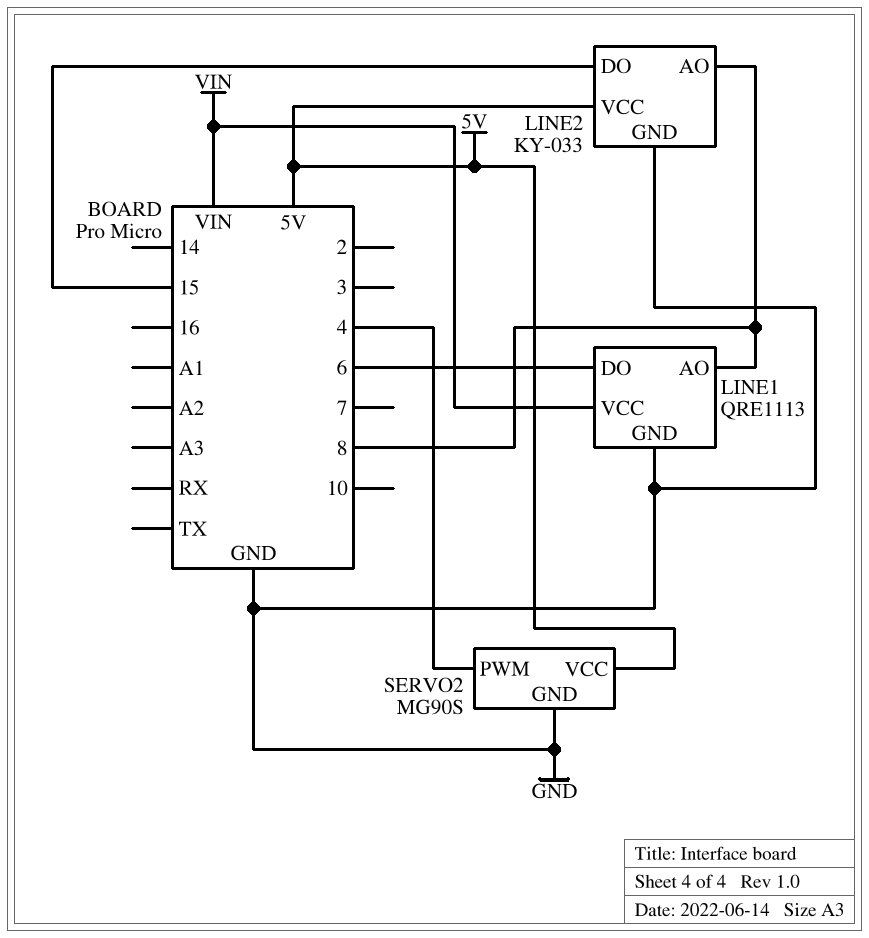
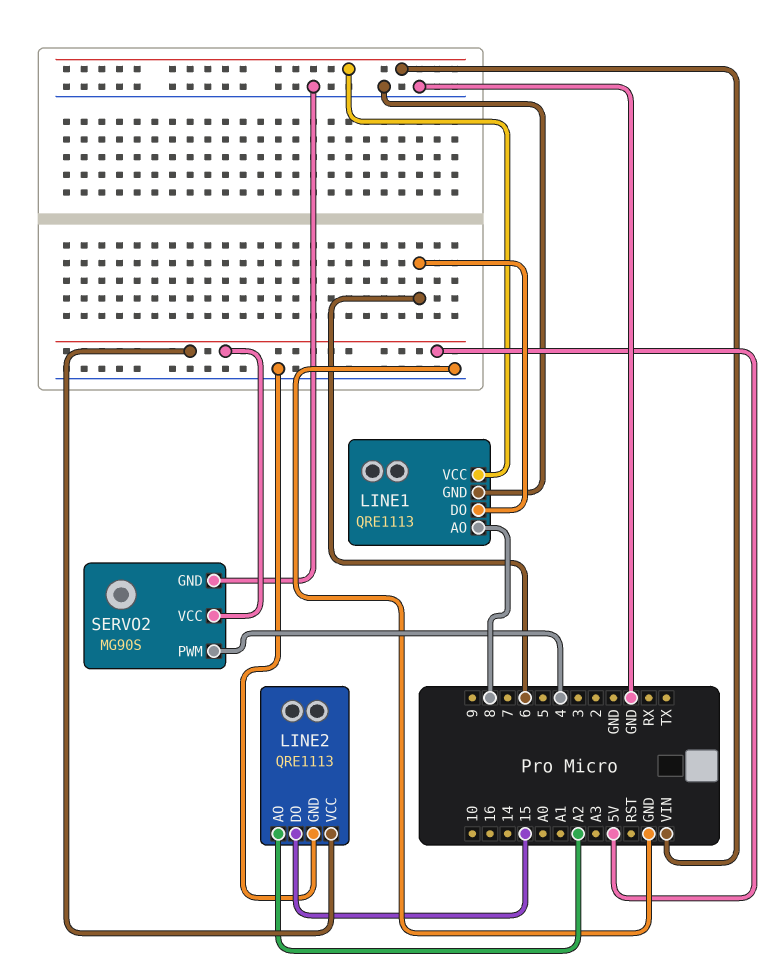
LINE2: KY-033 -> QRE1113
LINE2 pin AO: 8 -> A2

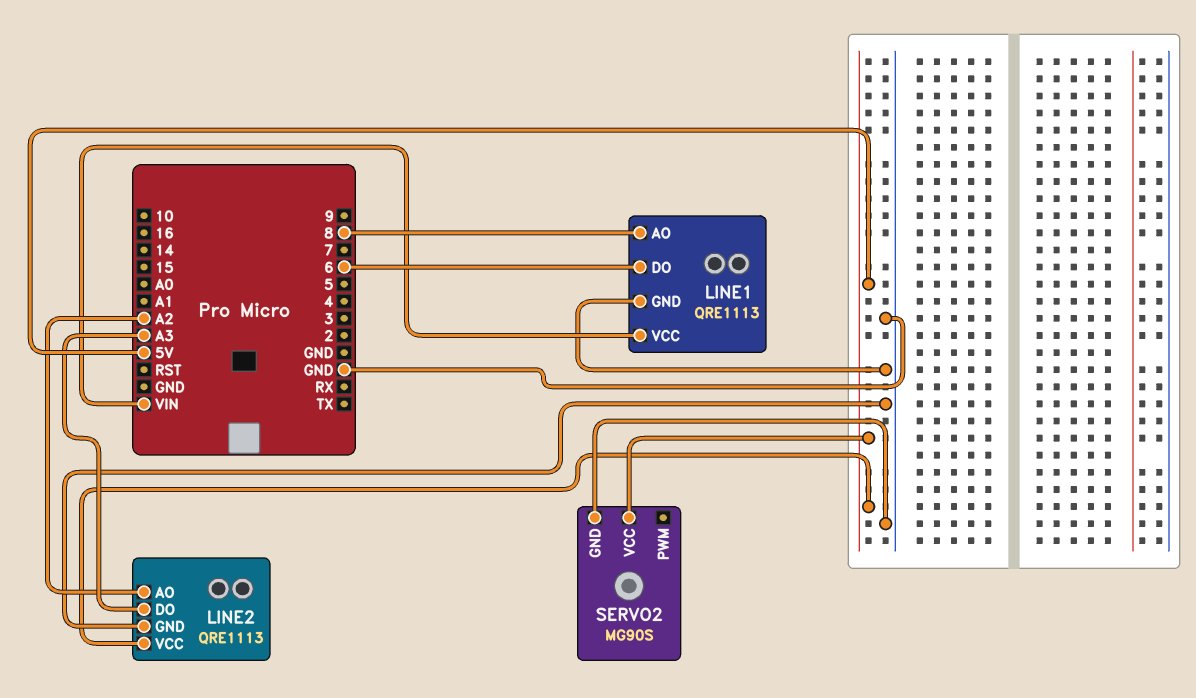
LINE2 pin DO: 15 -> A3
SERVO2 pin PWM: 4 -> none

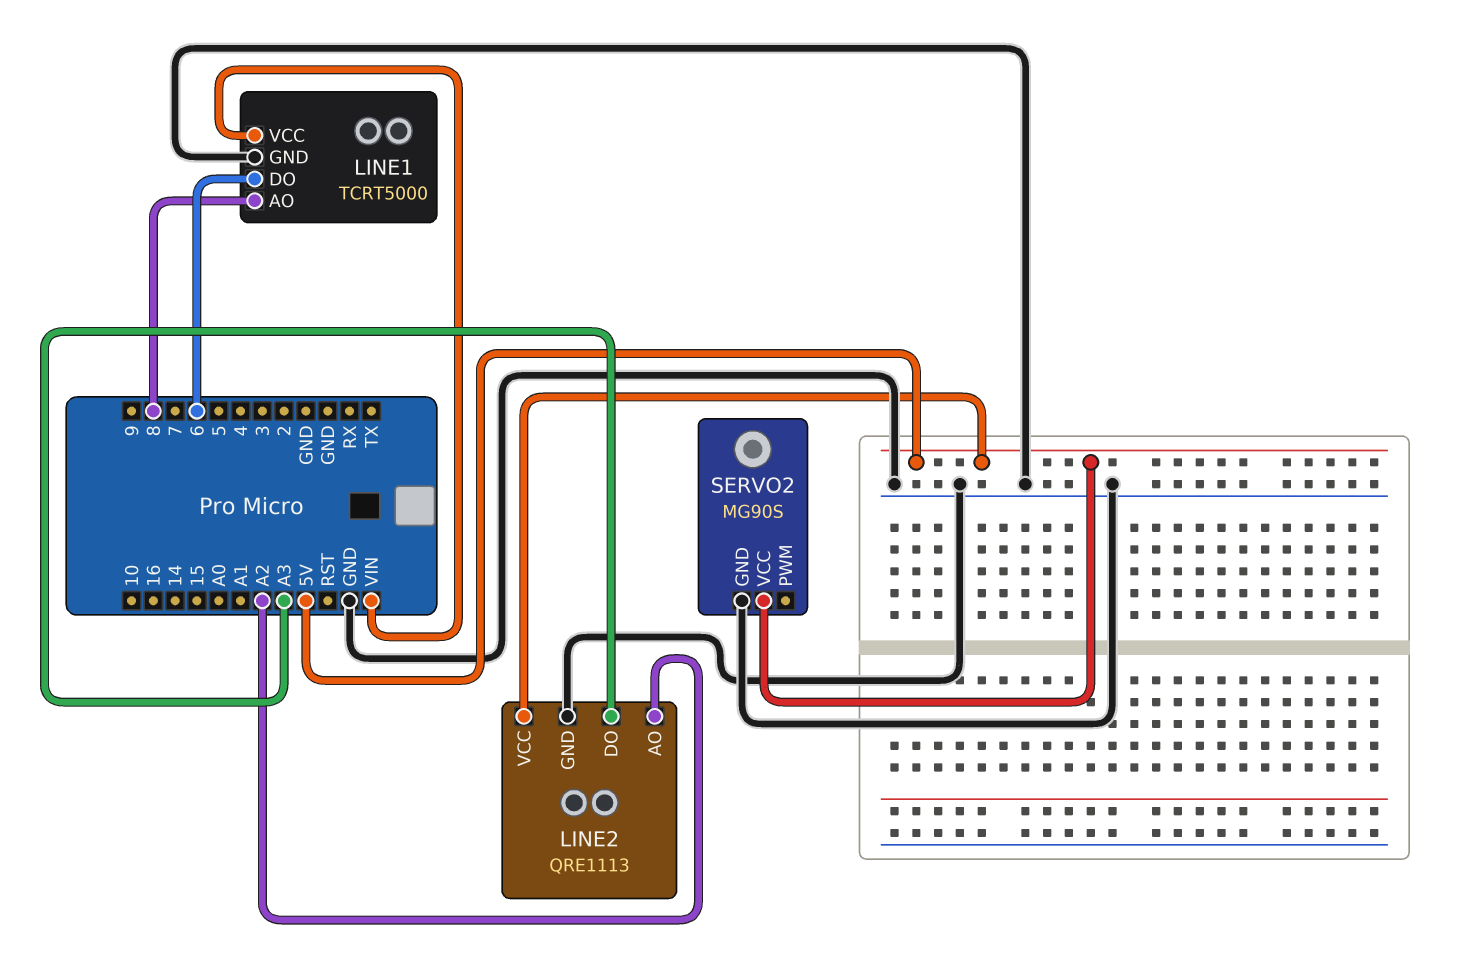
LINE1: QRE1113 -> TCRT5000

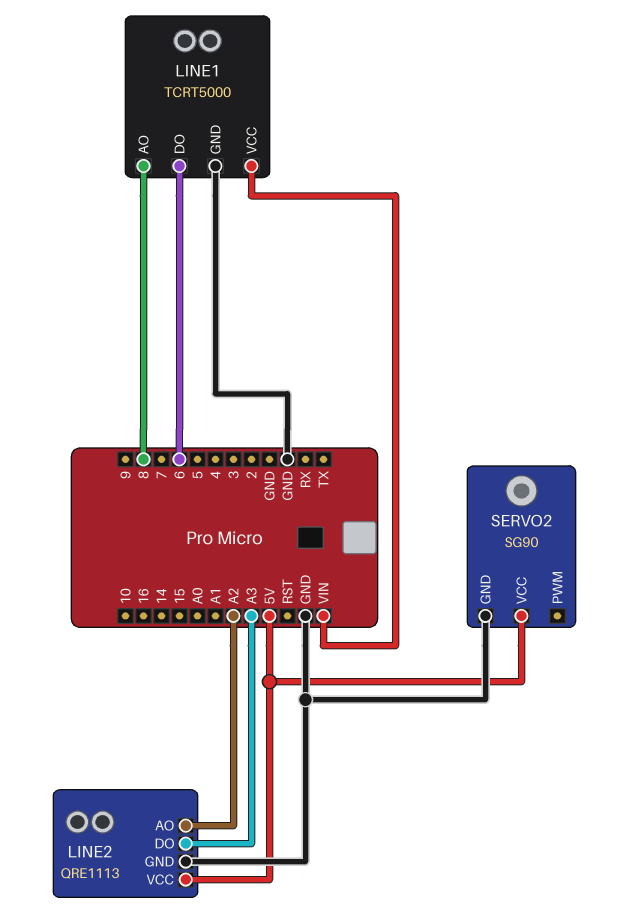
SERVO2: MG90S -> SG90

